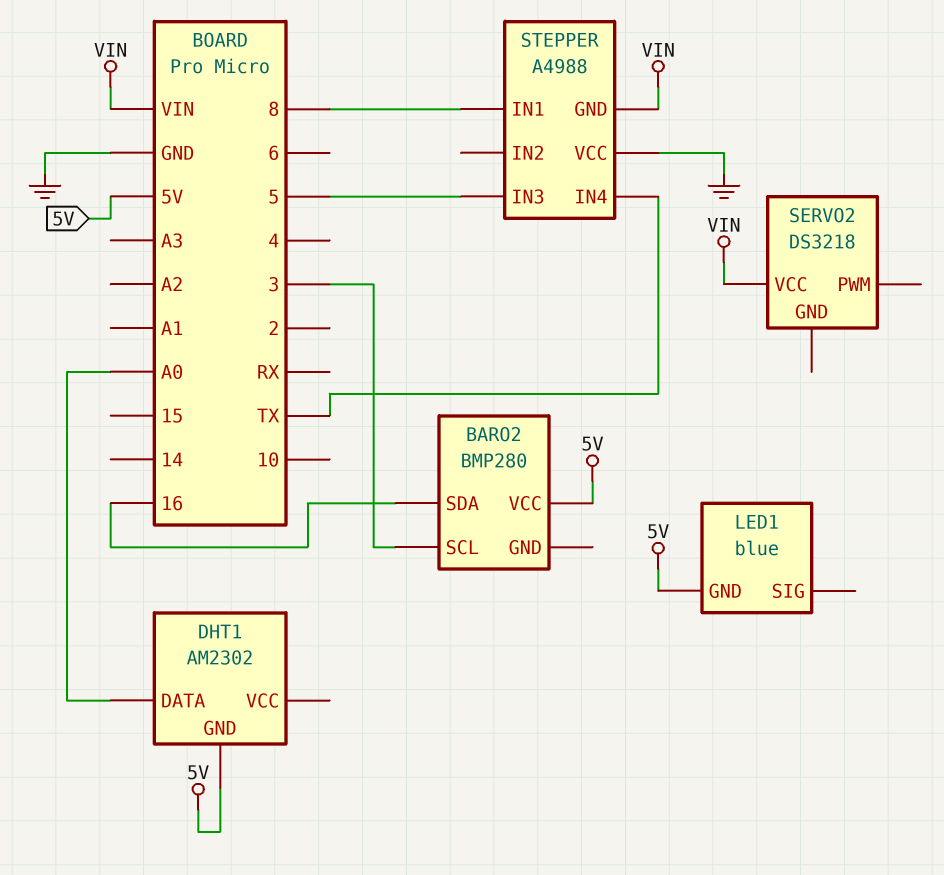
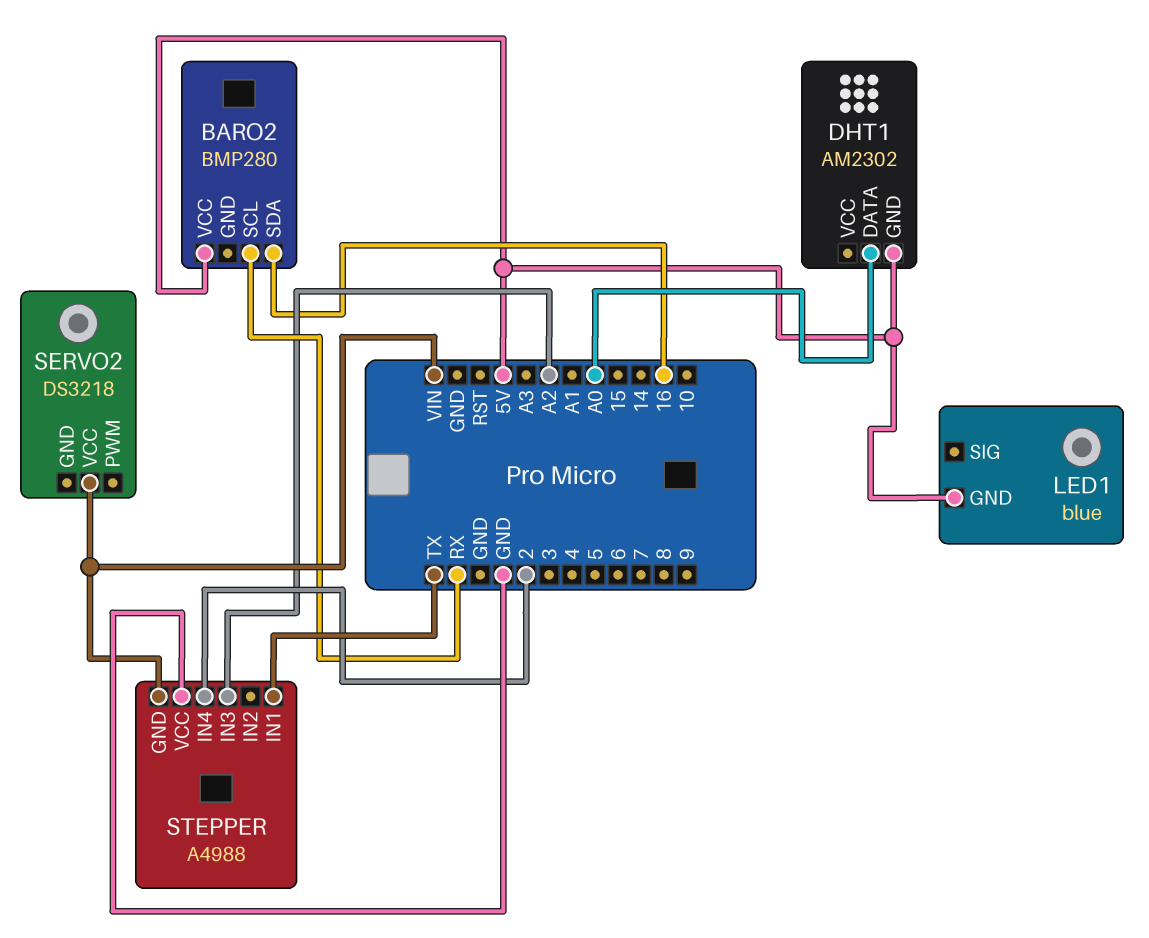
BARO2 pin SCL: 3 -> RX
STEPPER pin IN1: 8 -> TX
STEPPER pin IN3: 5 -> A2
STEPPER pin IN4: TX -> 2

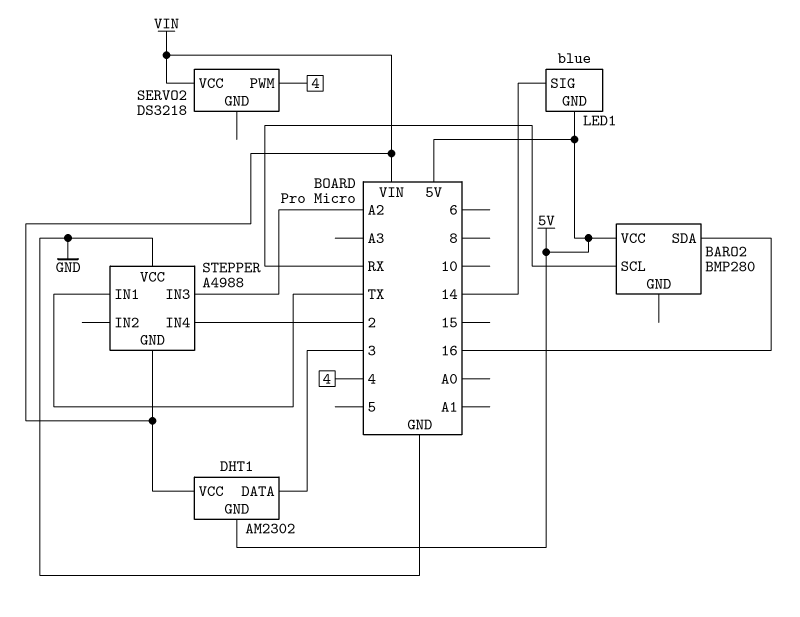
DHT1 pin DATA: A0 -> 3
DHT1 pin VCC: none -> VIN
LED1 pin SIG: none -> 14
SERVO2 pin PWM: none -> 4

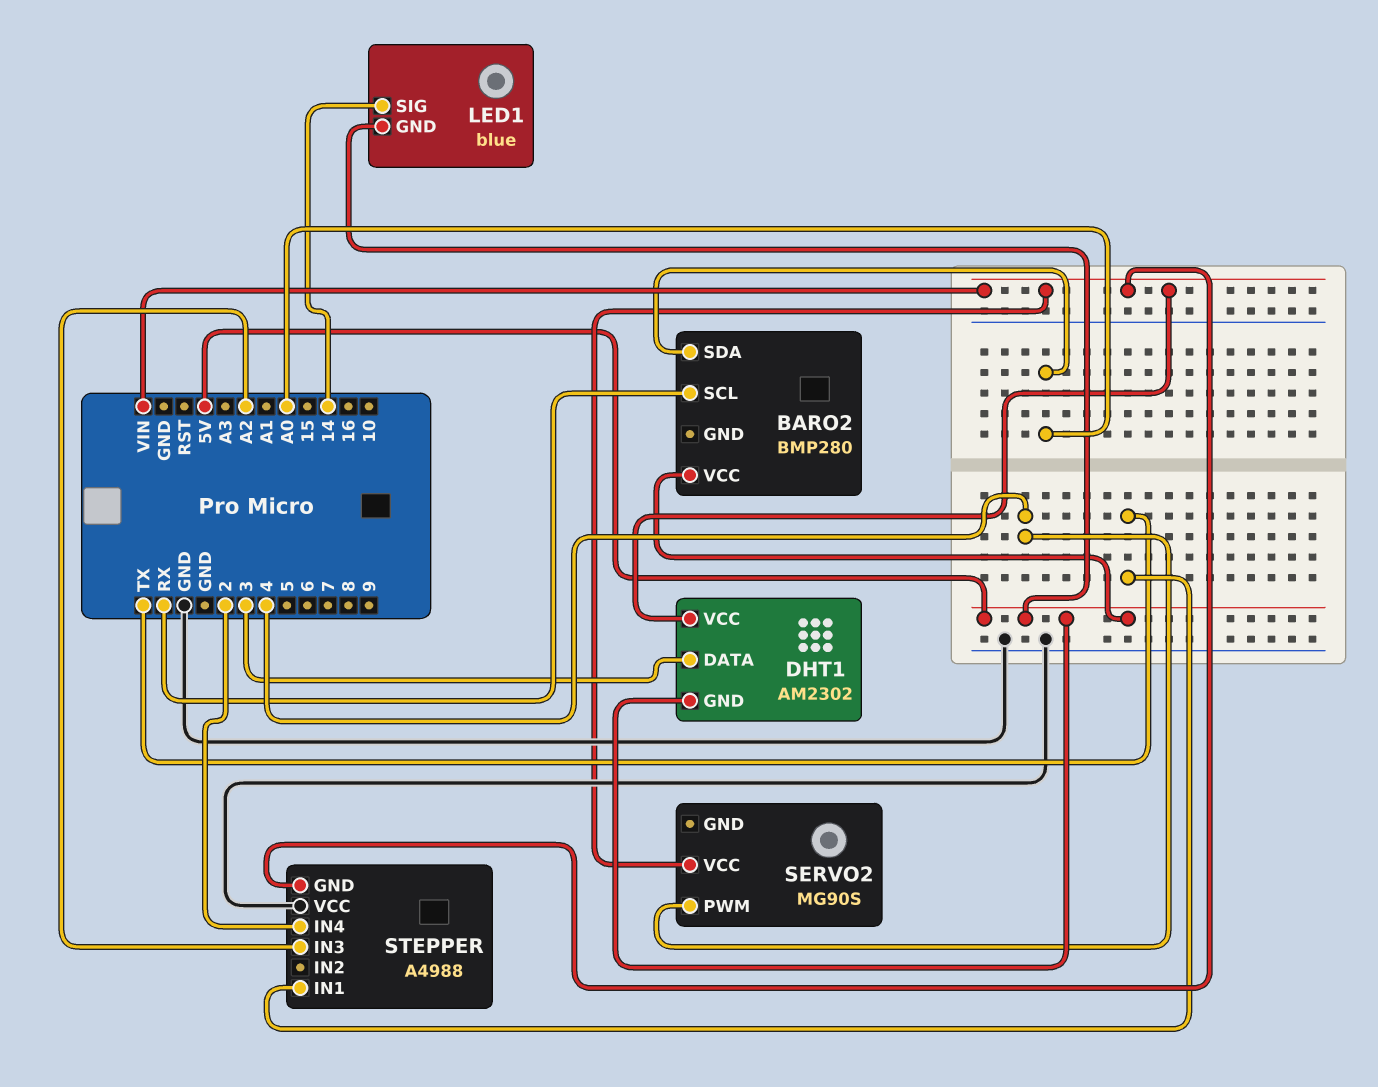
BARO2 pin SDA: 16 -> A0
SERVO2: DS3218 -> MG90S

